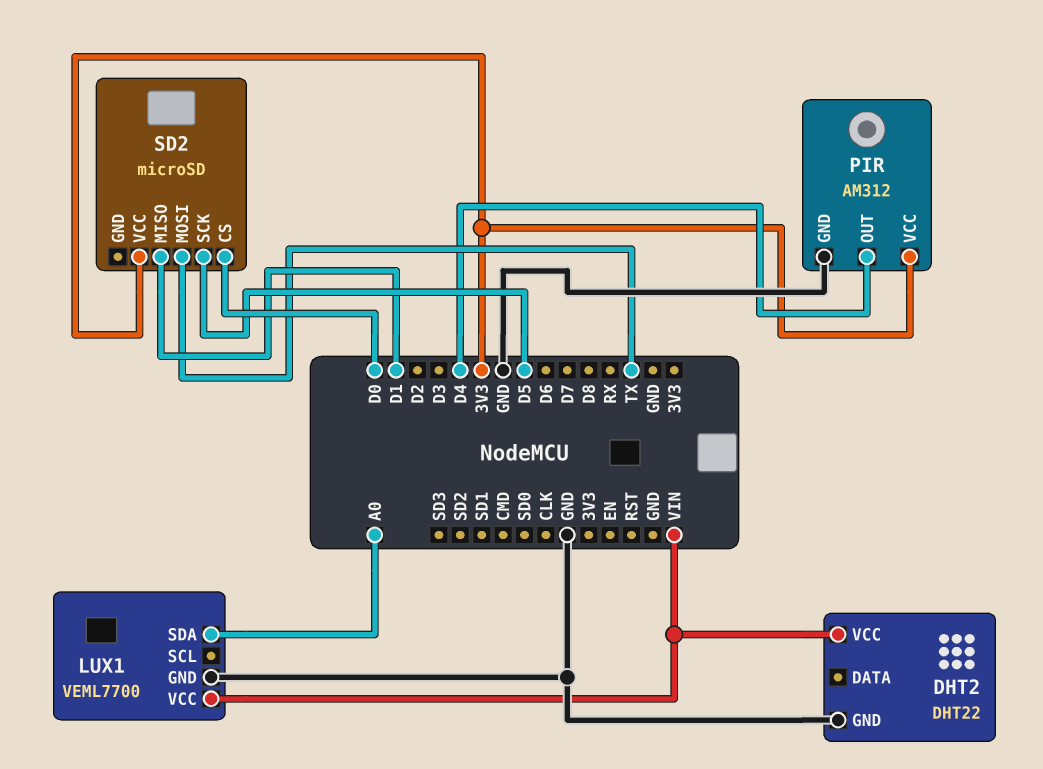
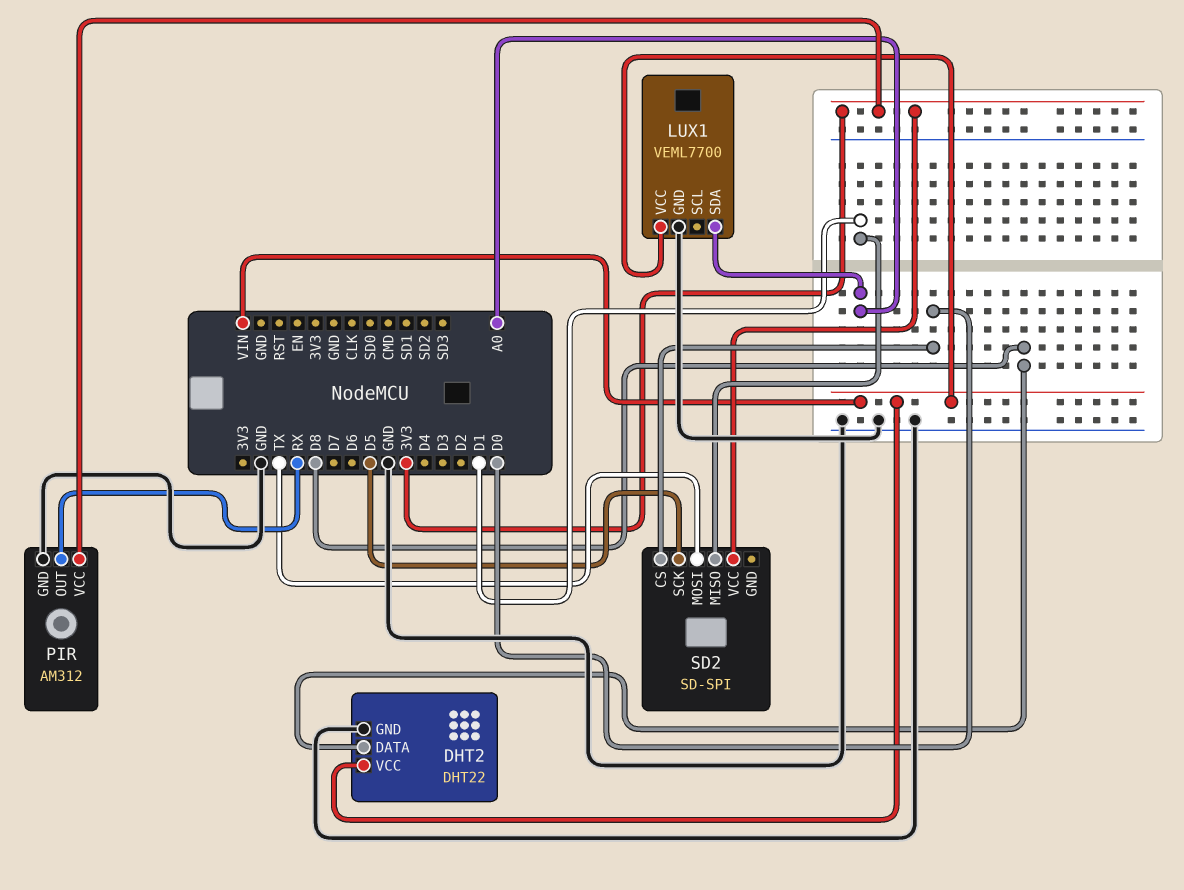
DHT2 pin DATA: none -> D8
PIR pin OUT: D4 -> RX
SD2: microSD -> SD-SPI

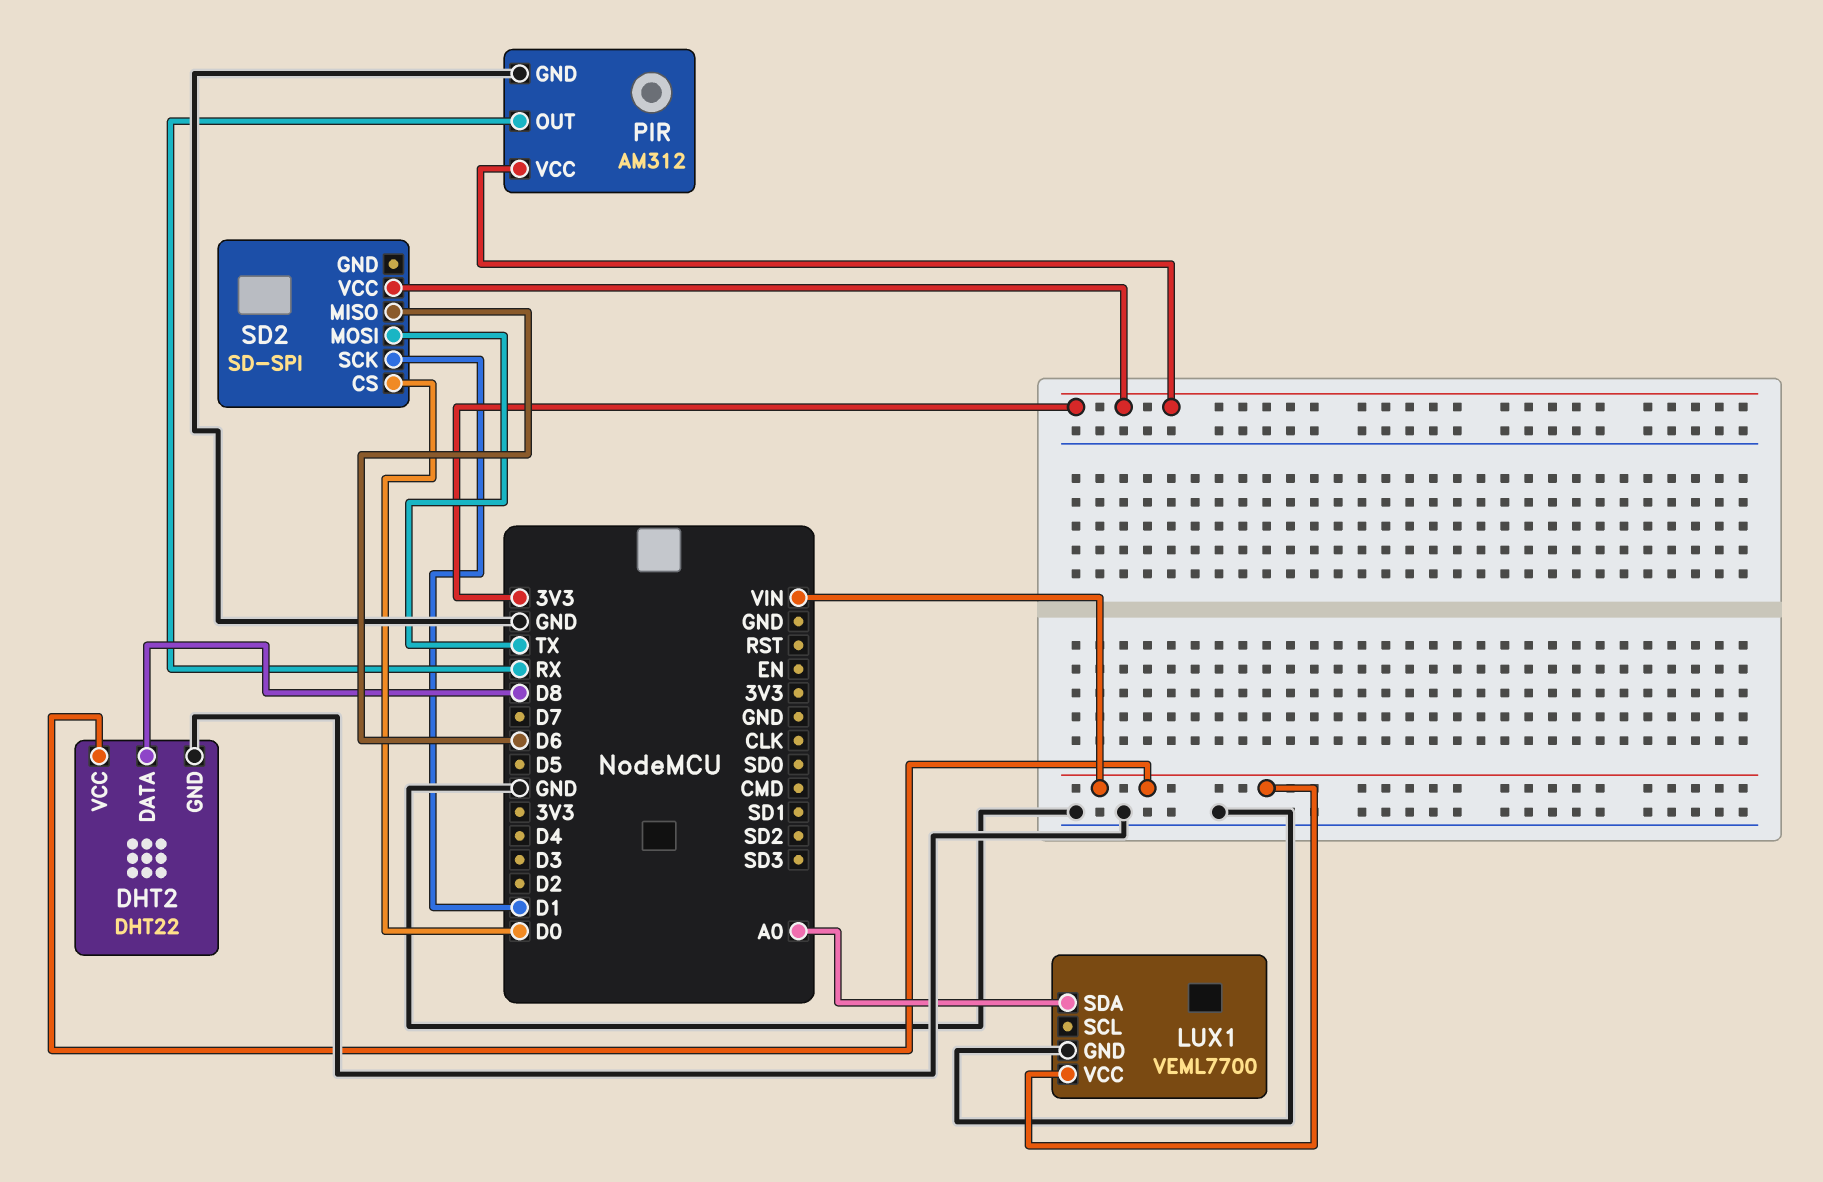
SD2 pin MISO: D1 -> D6
SD2 pin SCK: D5 -> D1

